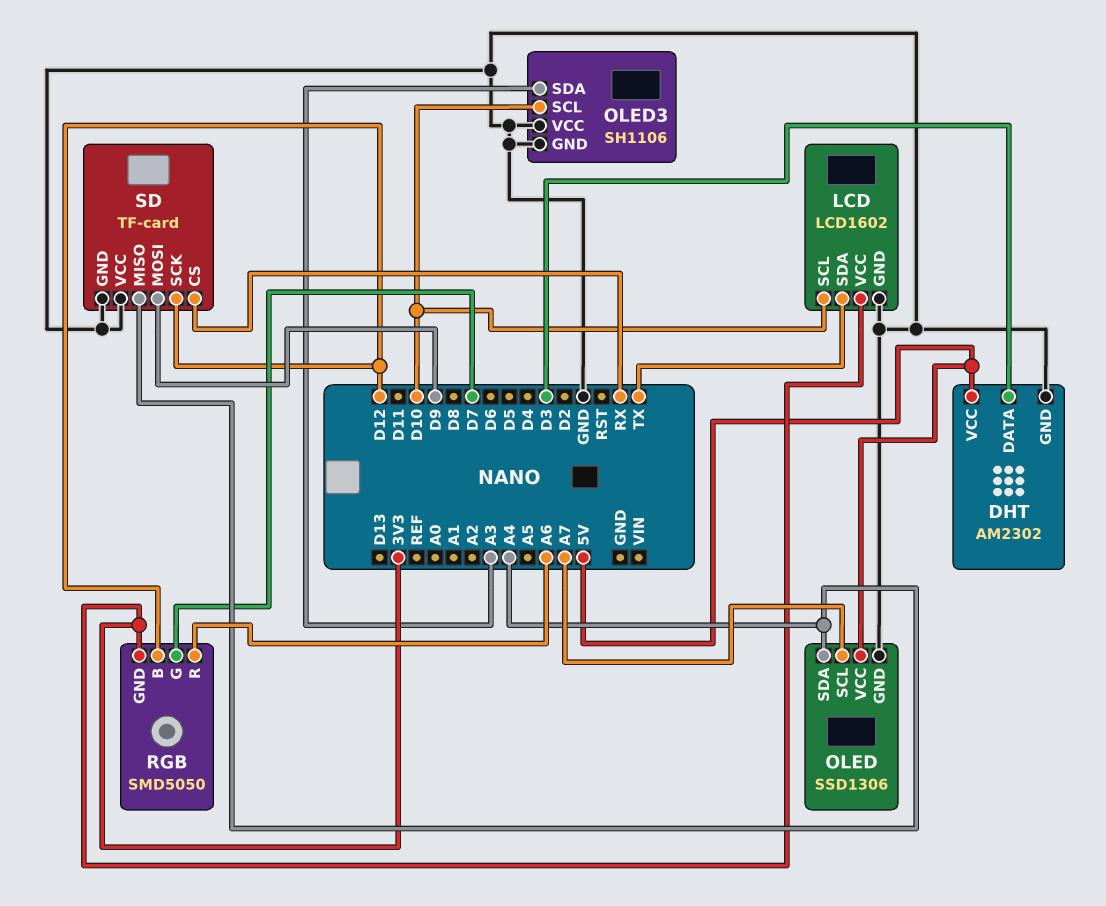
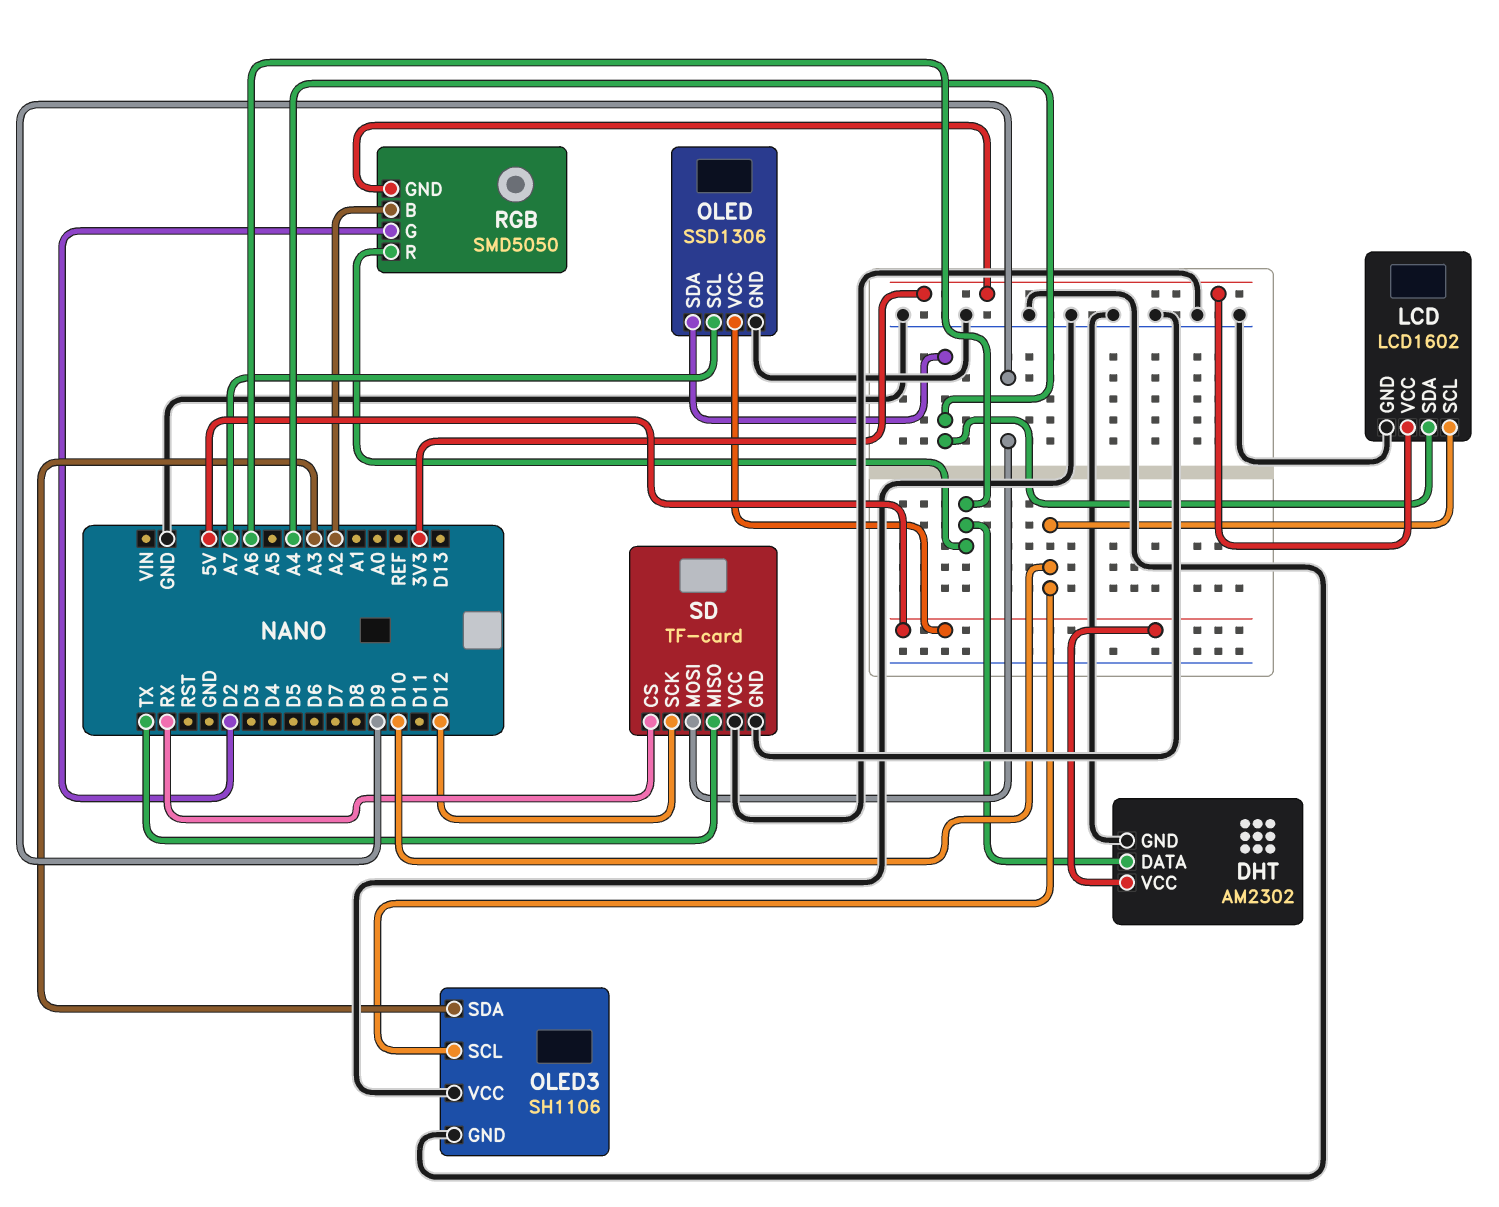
DHT pin DATA: D3 -> A6
LCD pin SDA: TX -> A4
RGB pin B: D12 -> A2
RGB pin G: D7 -> D2
SD pin MISO: A4 -> TX

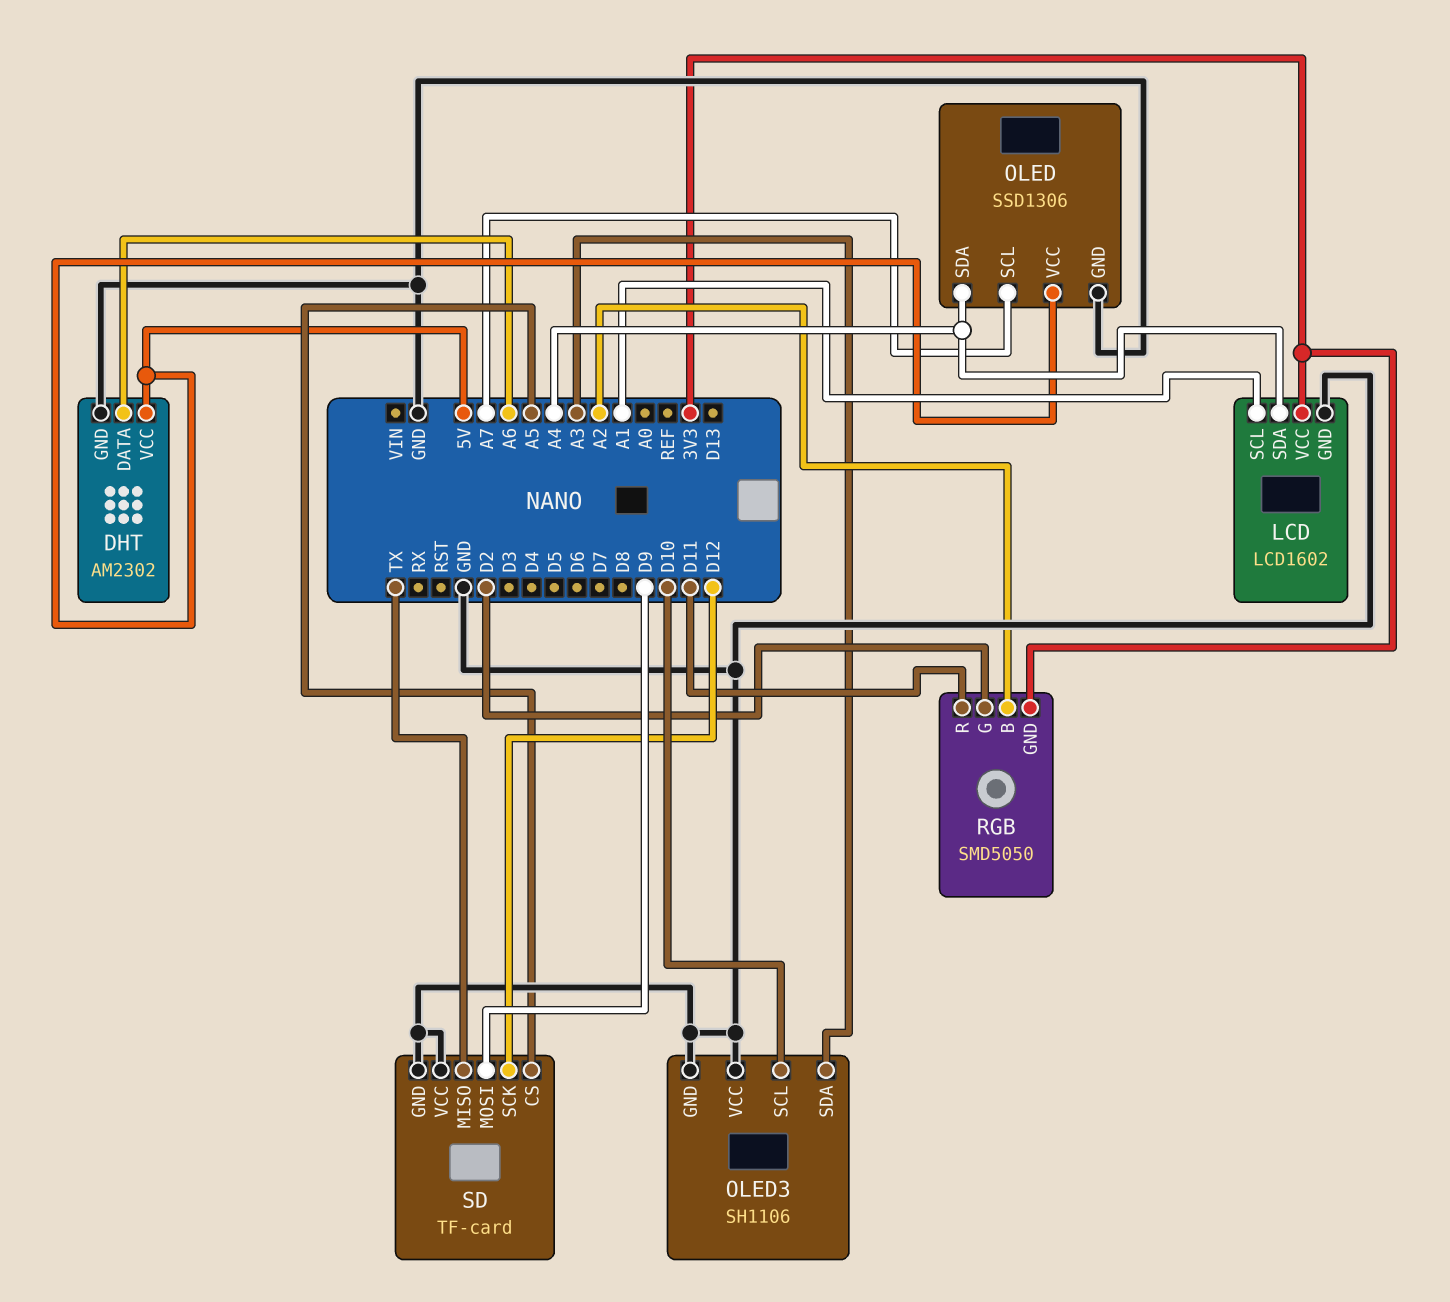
LCD pin SCL: D10 -> A1
RGB pin R: A6 -> D11
SD pin CS: RX -> A5

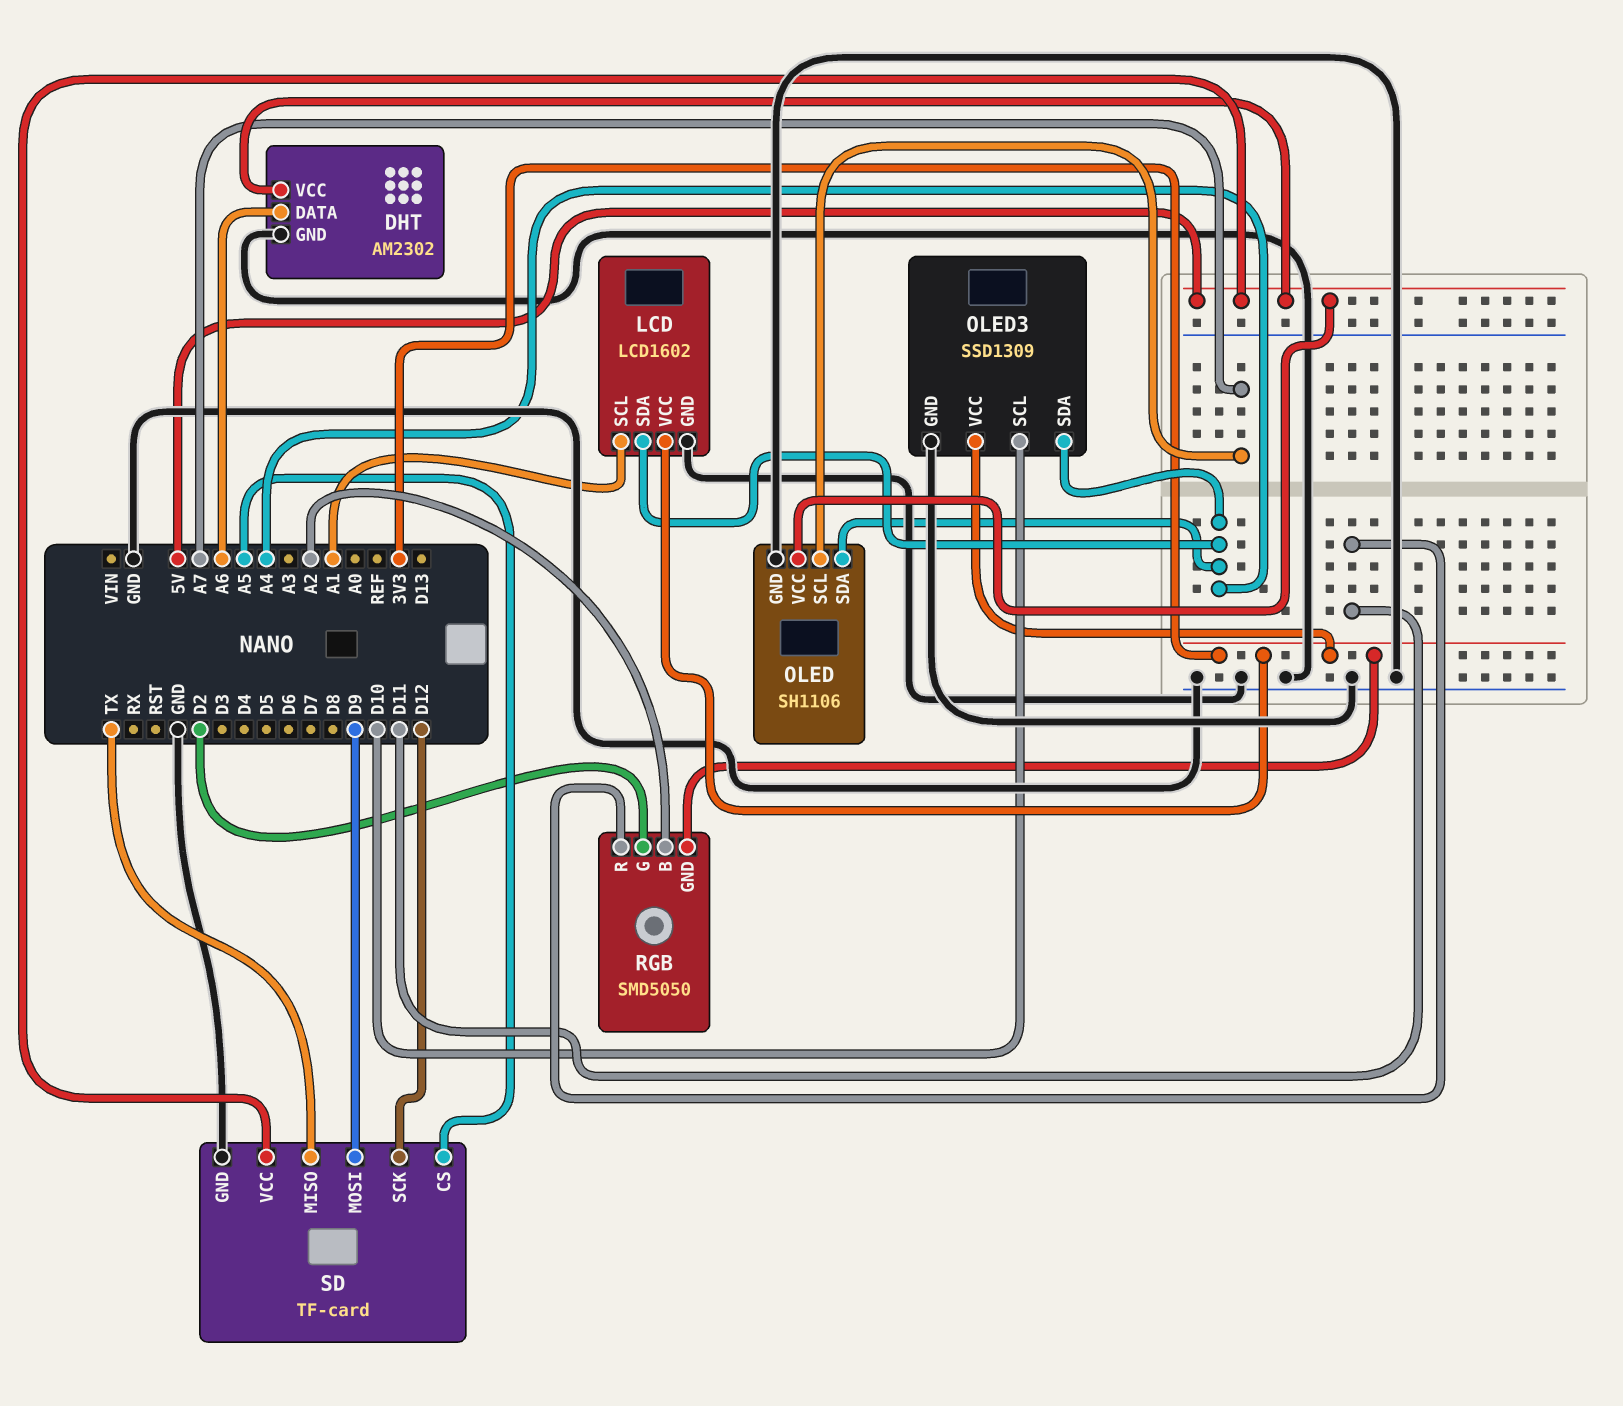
OLED: SSD1306 -> SH1106
OLED3: SH1106 -> SSD1309
OLED3 pin SDA: A3 -> A4
OLED3 pin VCC: GND -> 3V3
SD pin VCC: GND -> 5V

